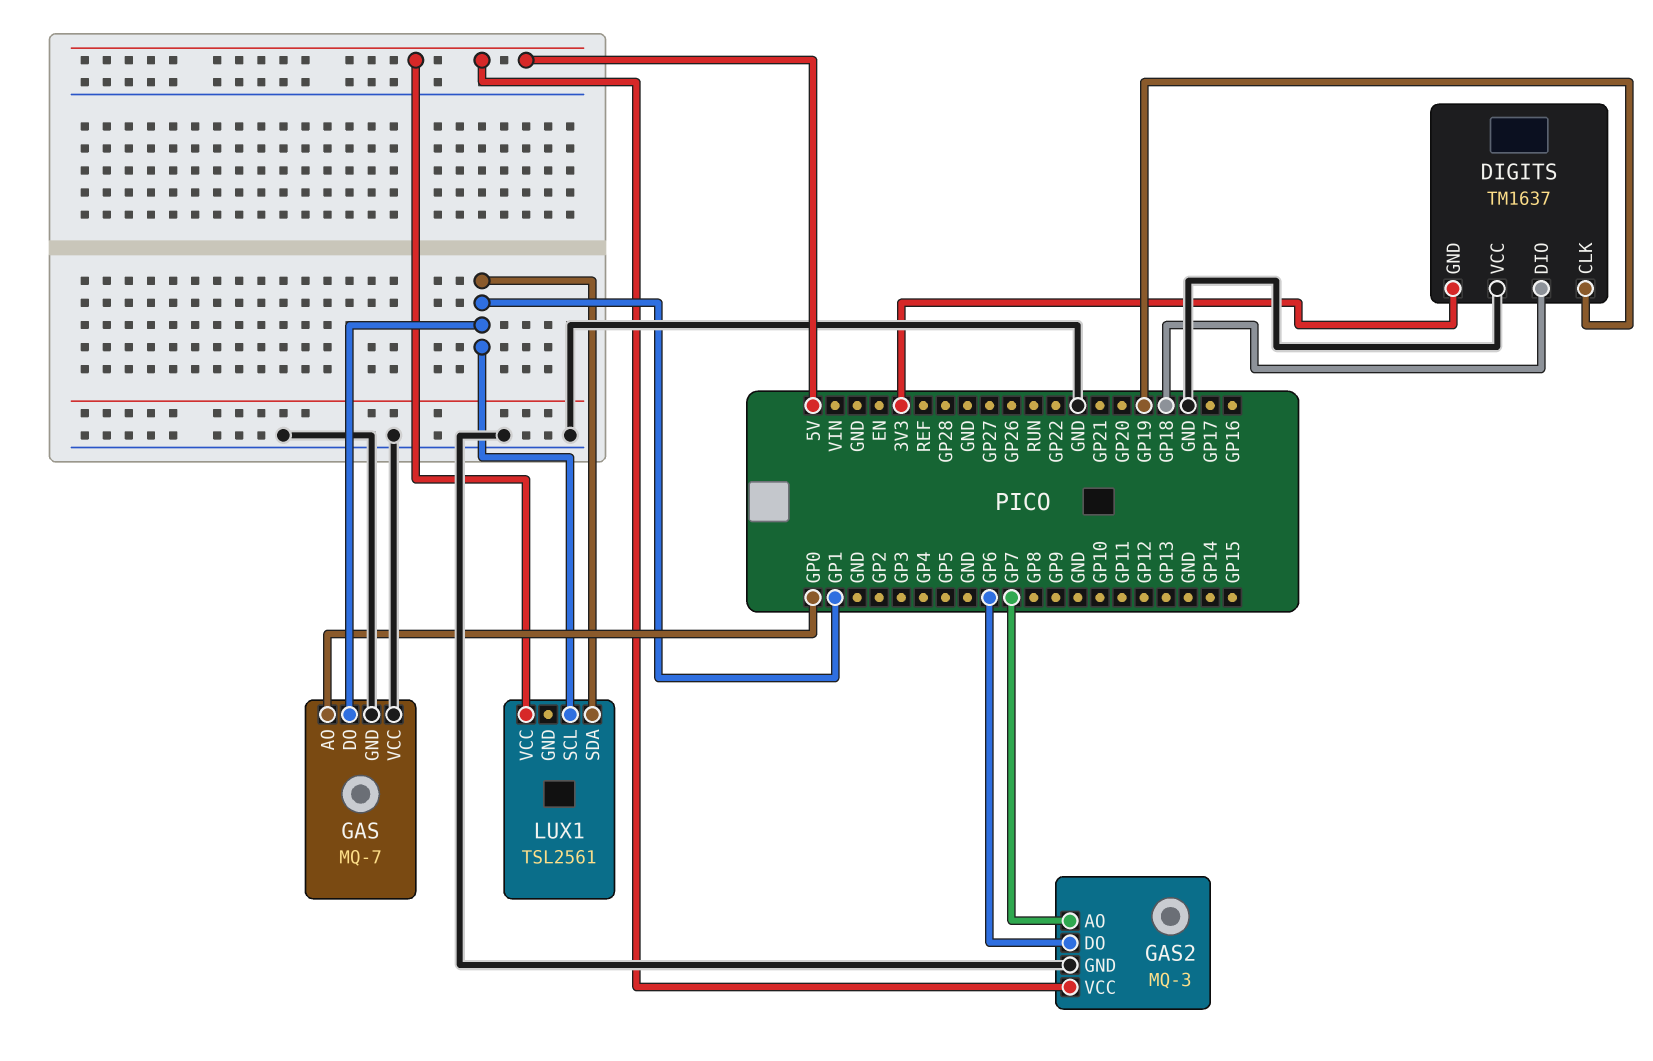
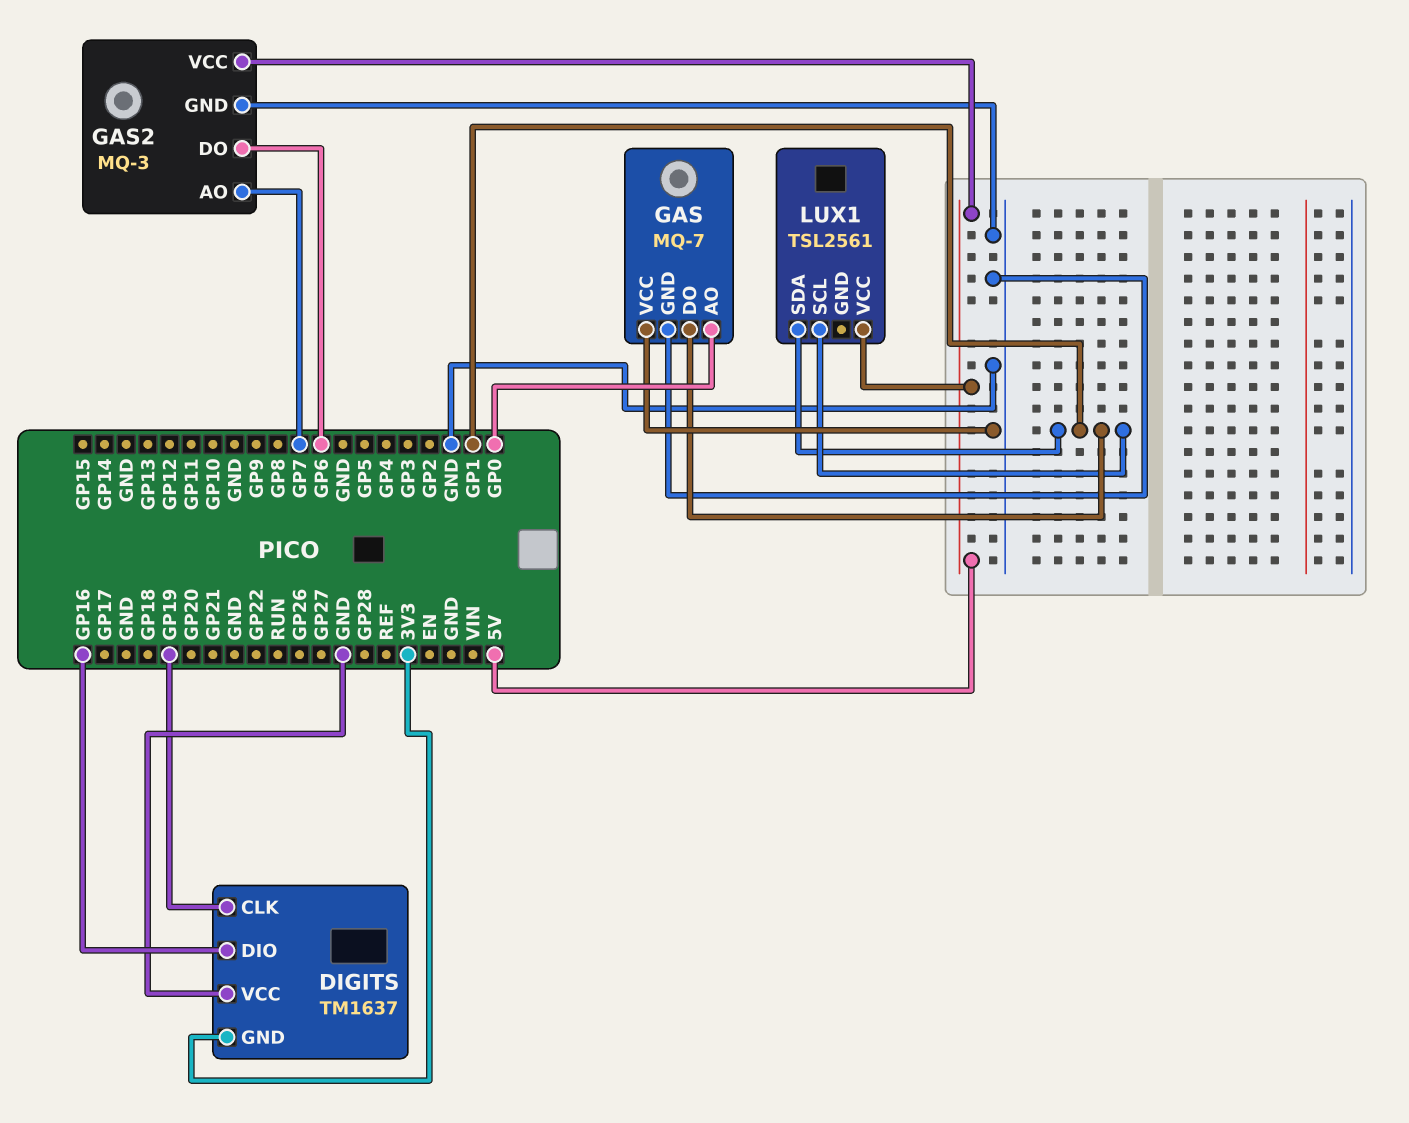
DIGITS pin DIO: GP18 -> GP16

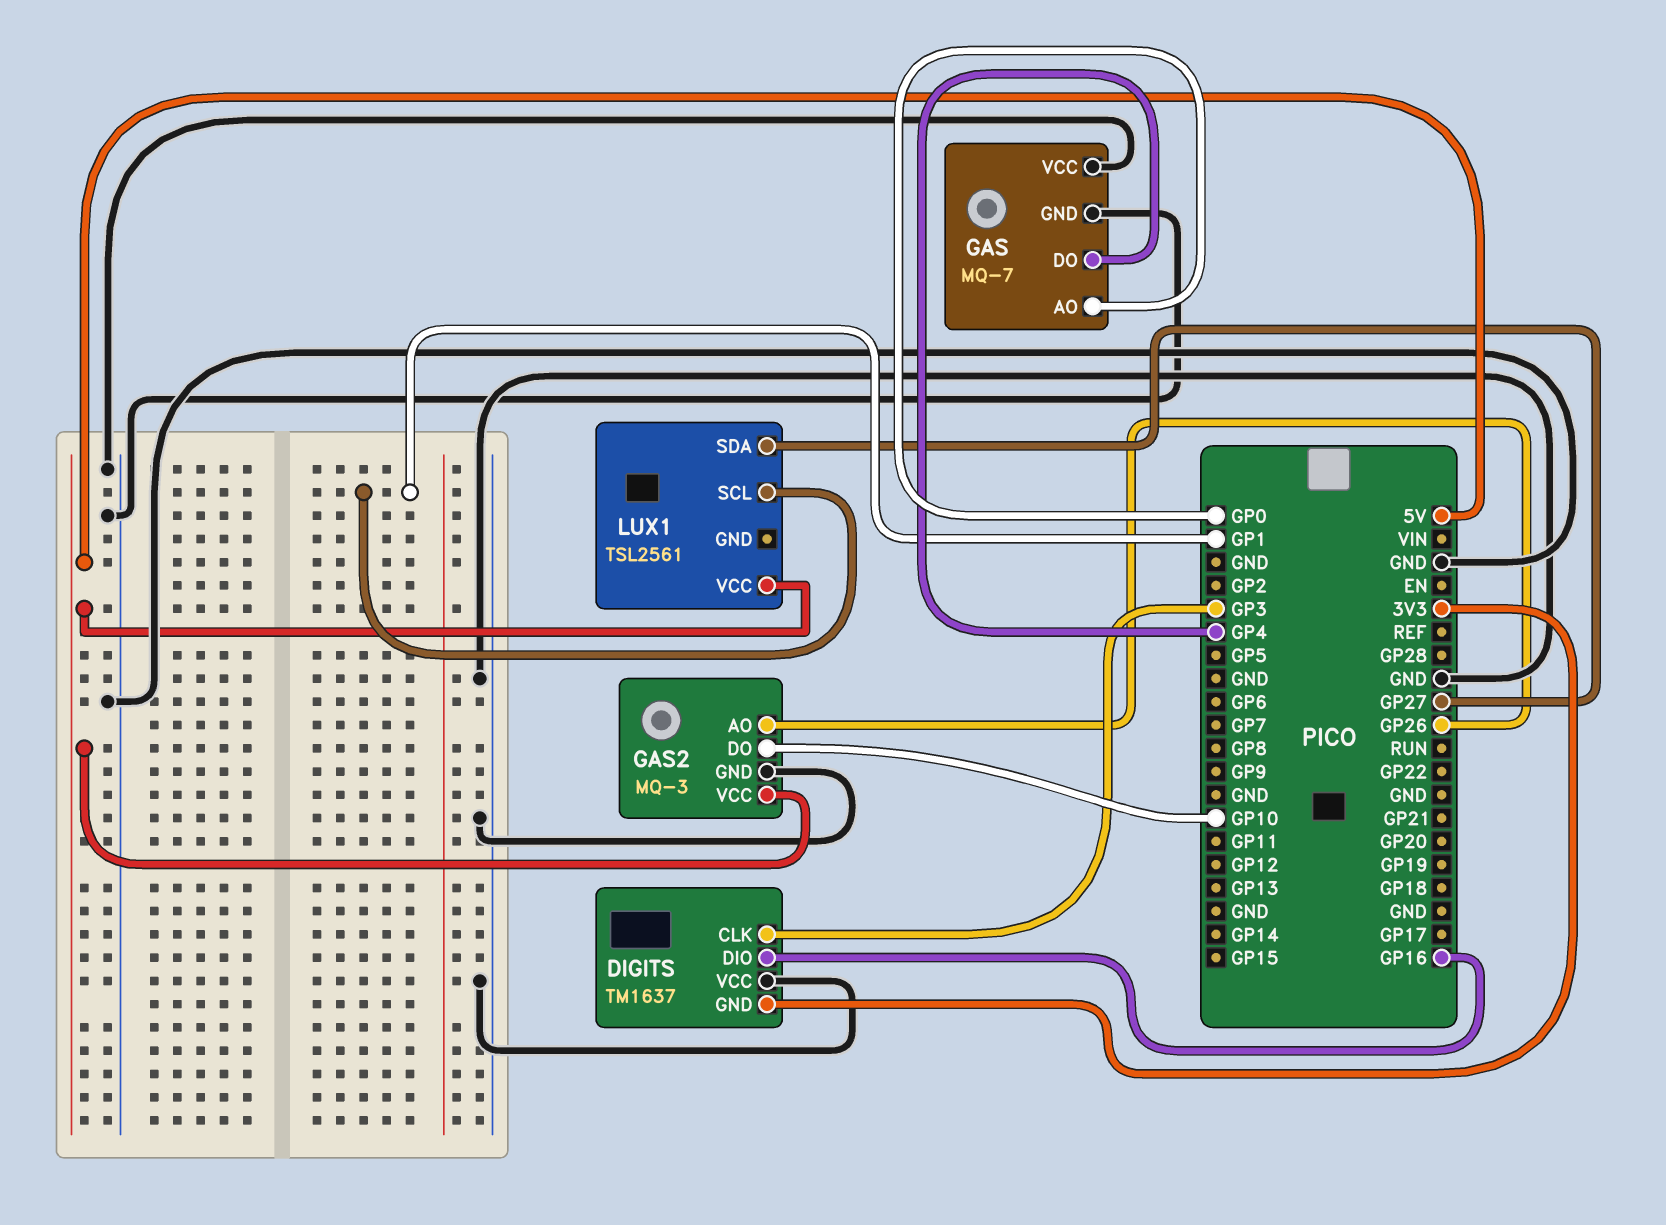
DIGITS pin CLK: GP19 -> GP3
GAS pin DO: GP1 -> GP4
GAS2 pin AO: GP7 -> GP26
GAS2 pin DO: GP6 -> GP10
LUX1 pin SDA: GP1 -> GP27

